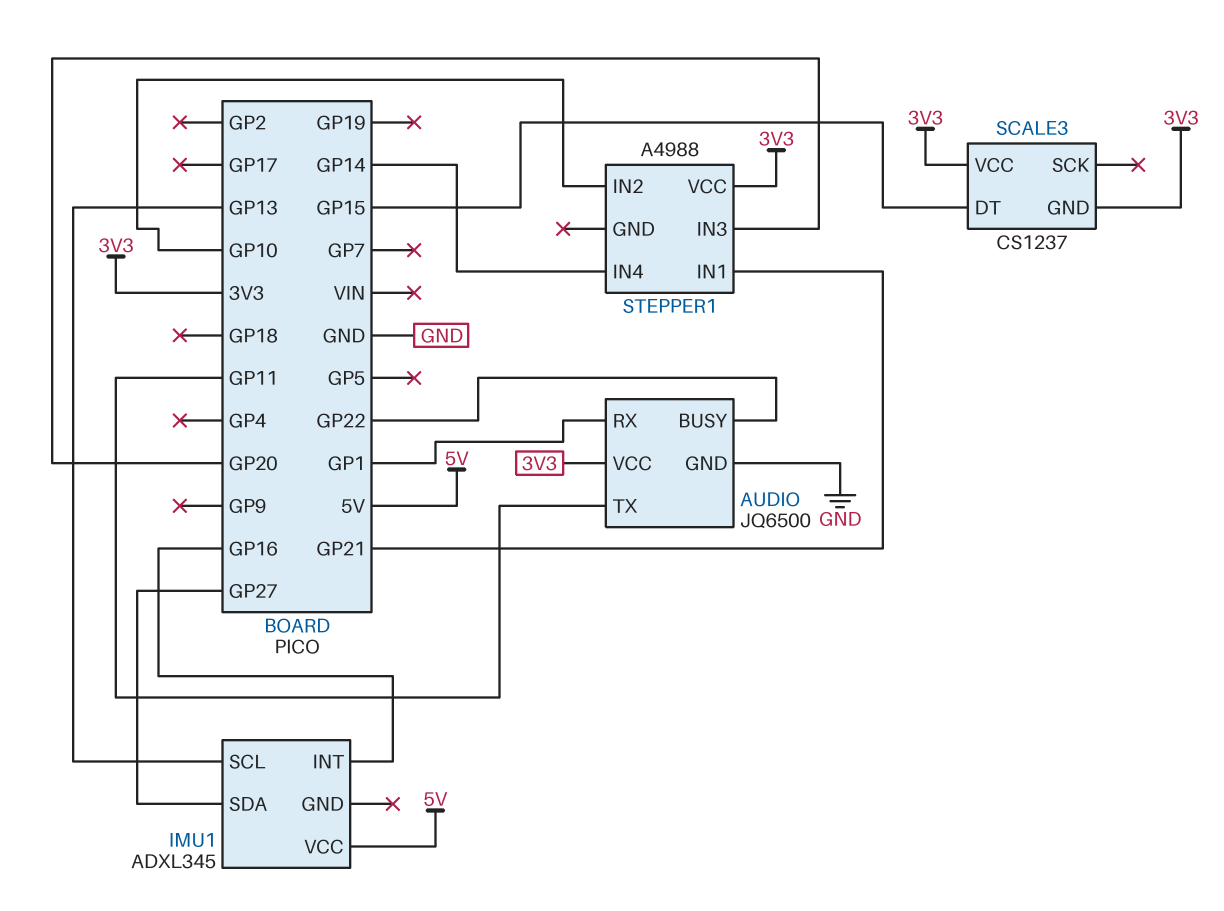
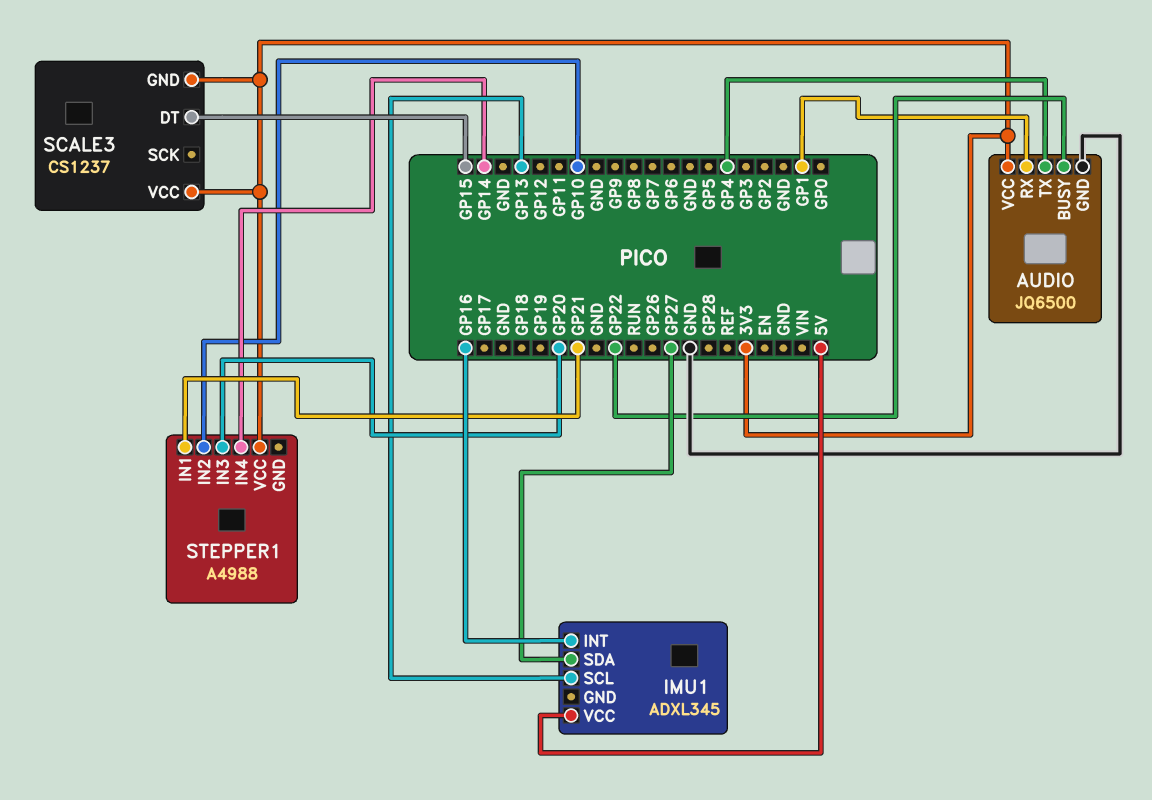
AUDIO pin TX: GP11 -> GP4

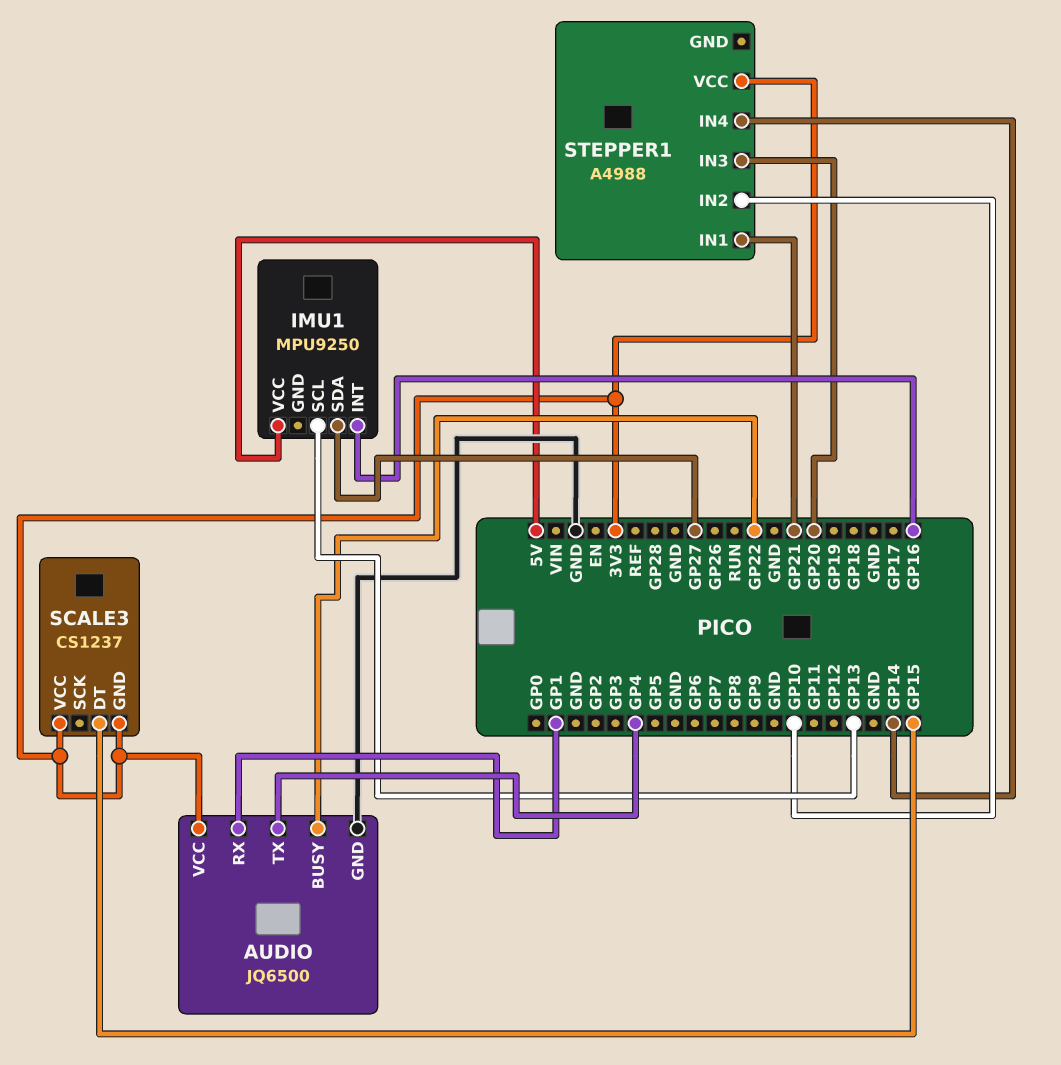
IMU1: ADXL345 -> MPU9250

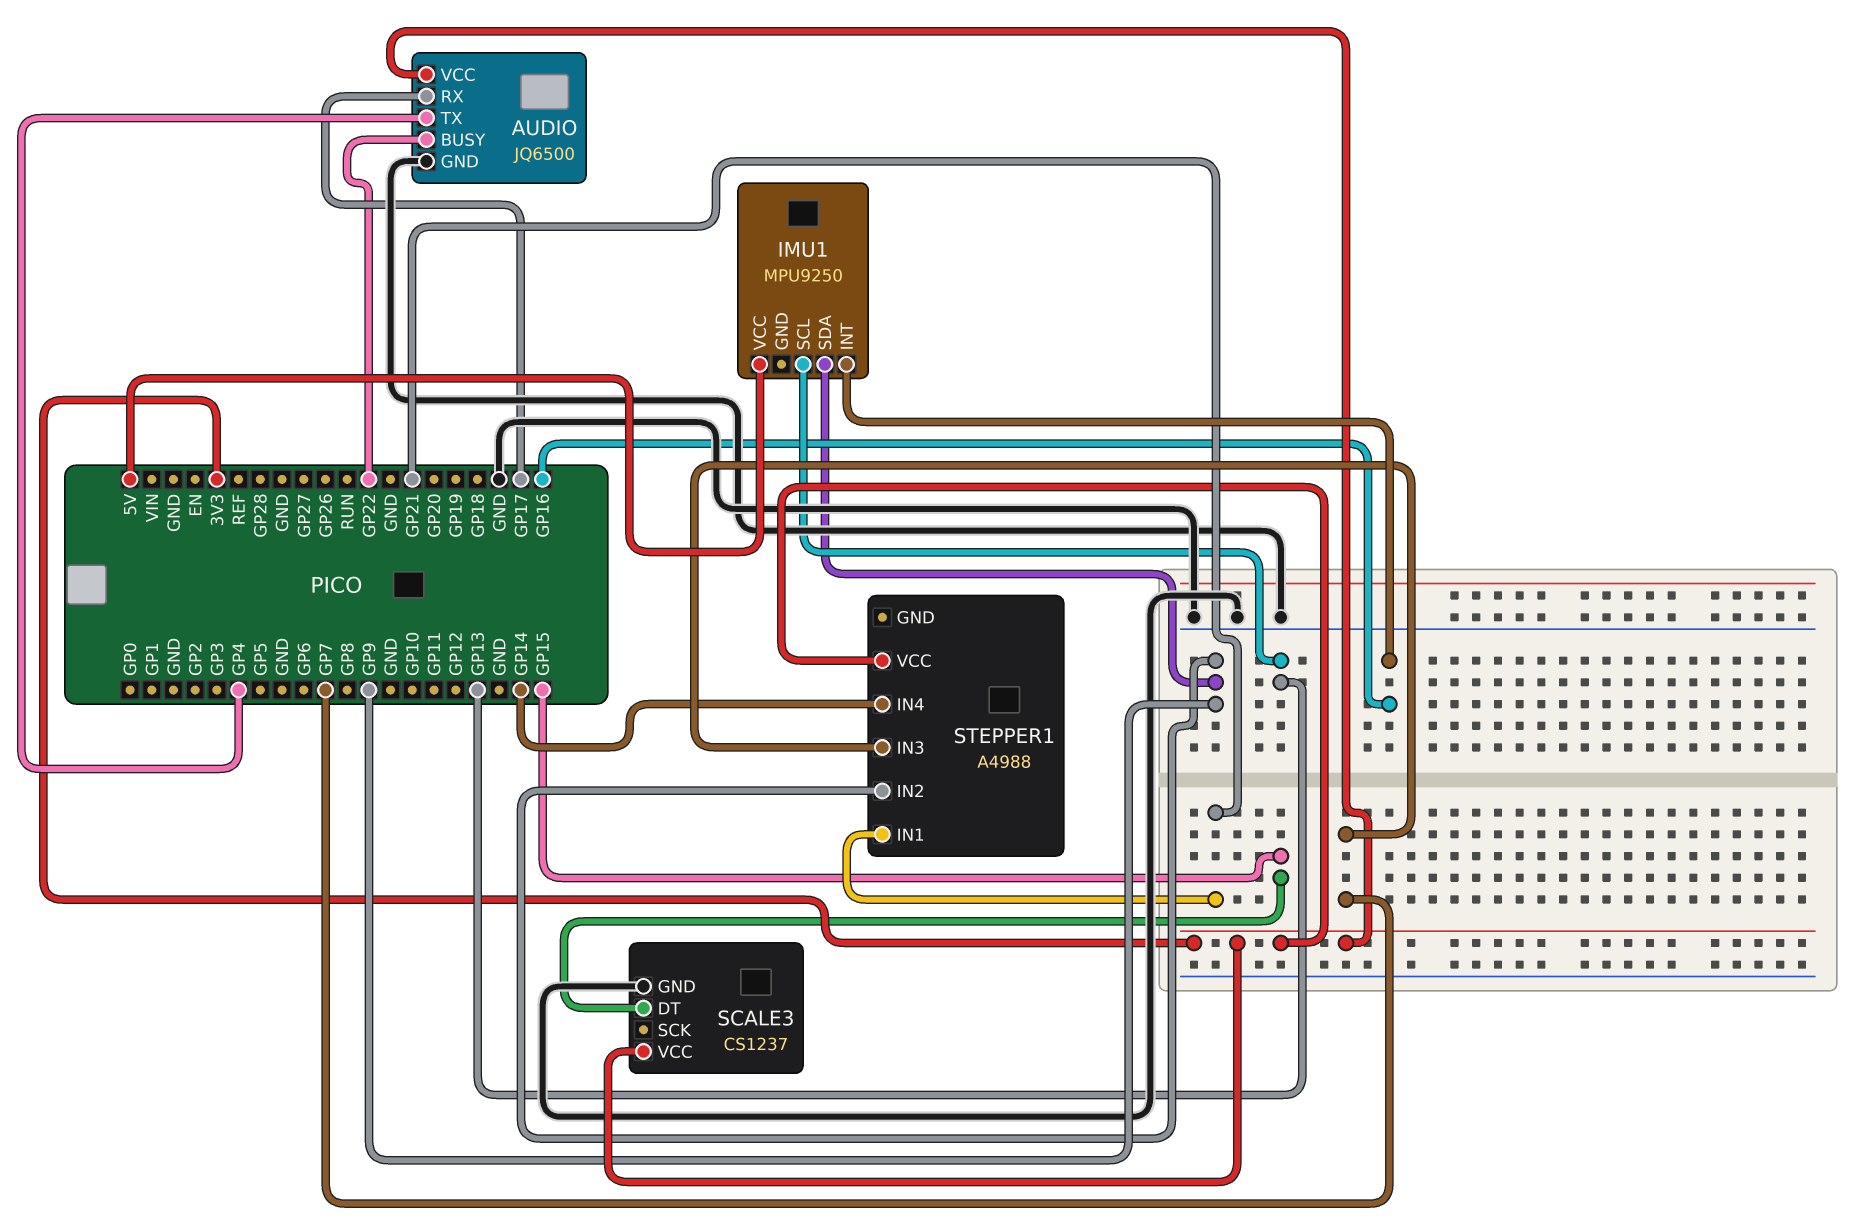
AUDIO pin RX: GP1 -> GP17
IMU1 pin SDA: GP27 -> GP9
SCALE3 pin GND: 3V3 -> GND
STEPPER1 pin IN2: GP10 -> GP9
STEPPER1 pin IN3: GP20 -> GP7

